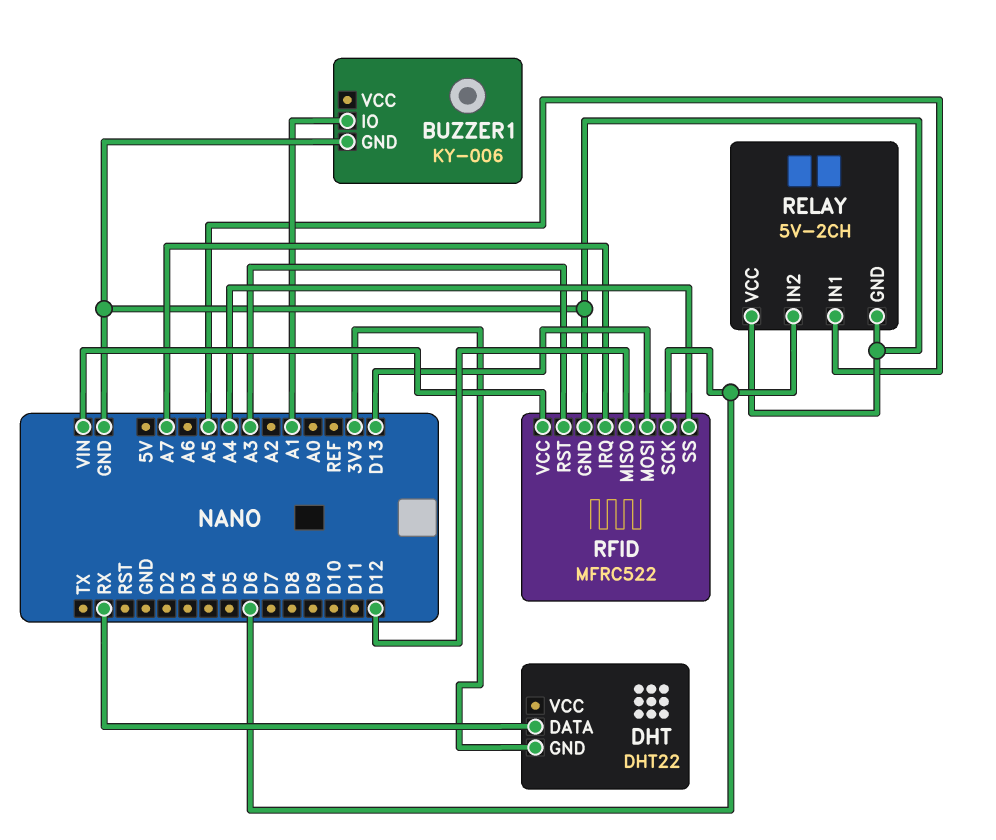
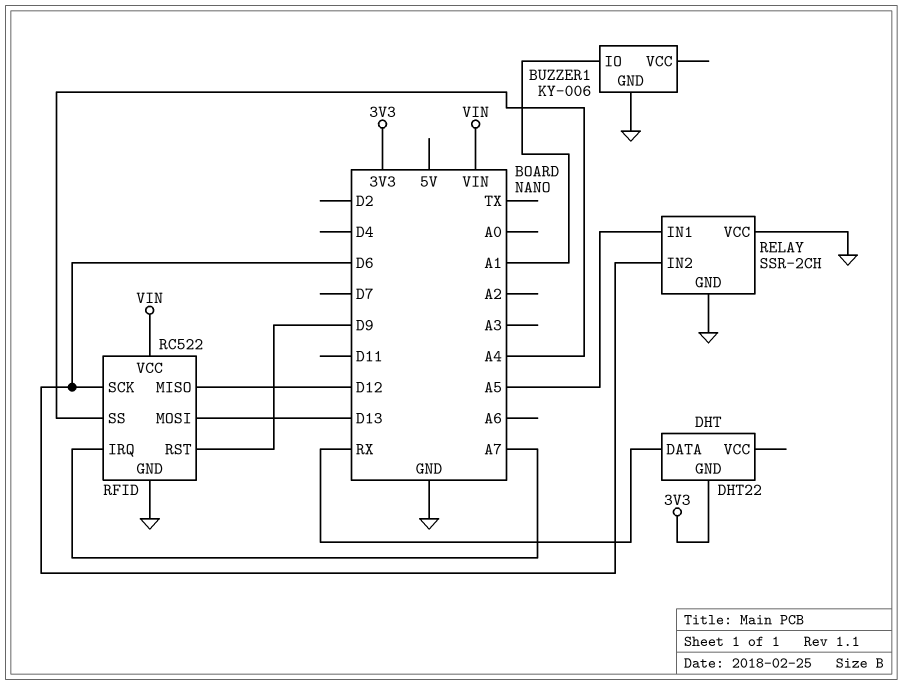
RELAY: 5V-2CH -> SSR-2CH
RFID: MFRC522 -> RC522
RFID pin RST: A3 -> D9

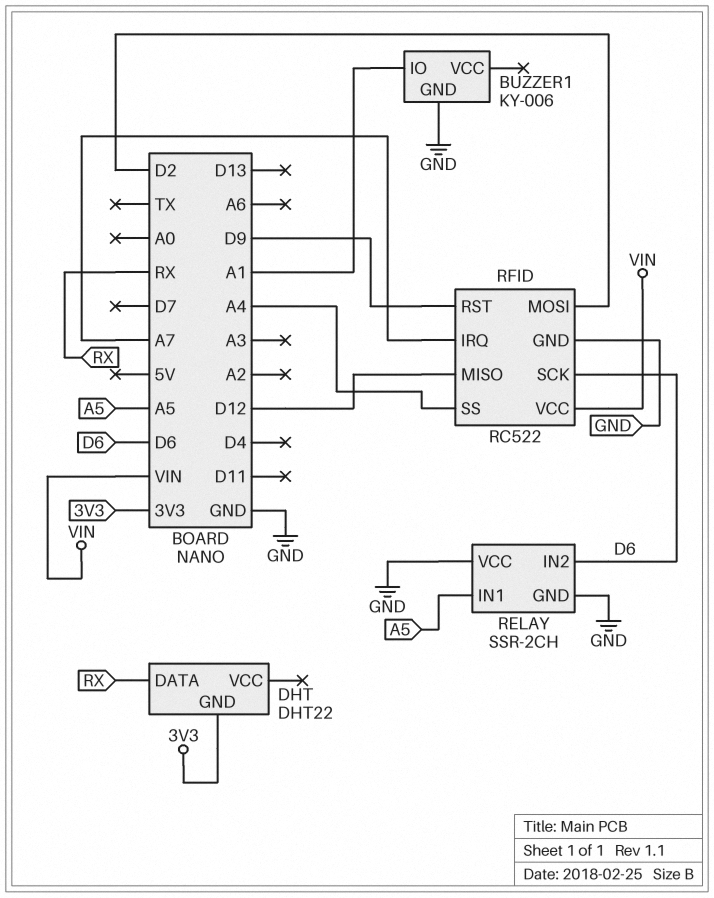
RFID pin MOSI: D13 -> D2

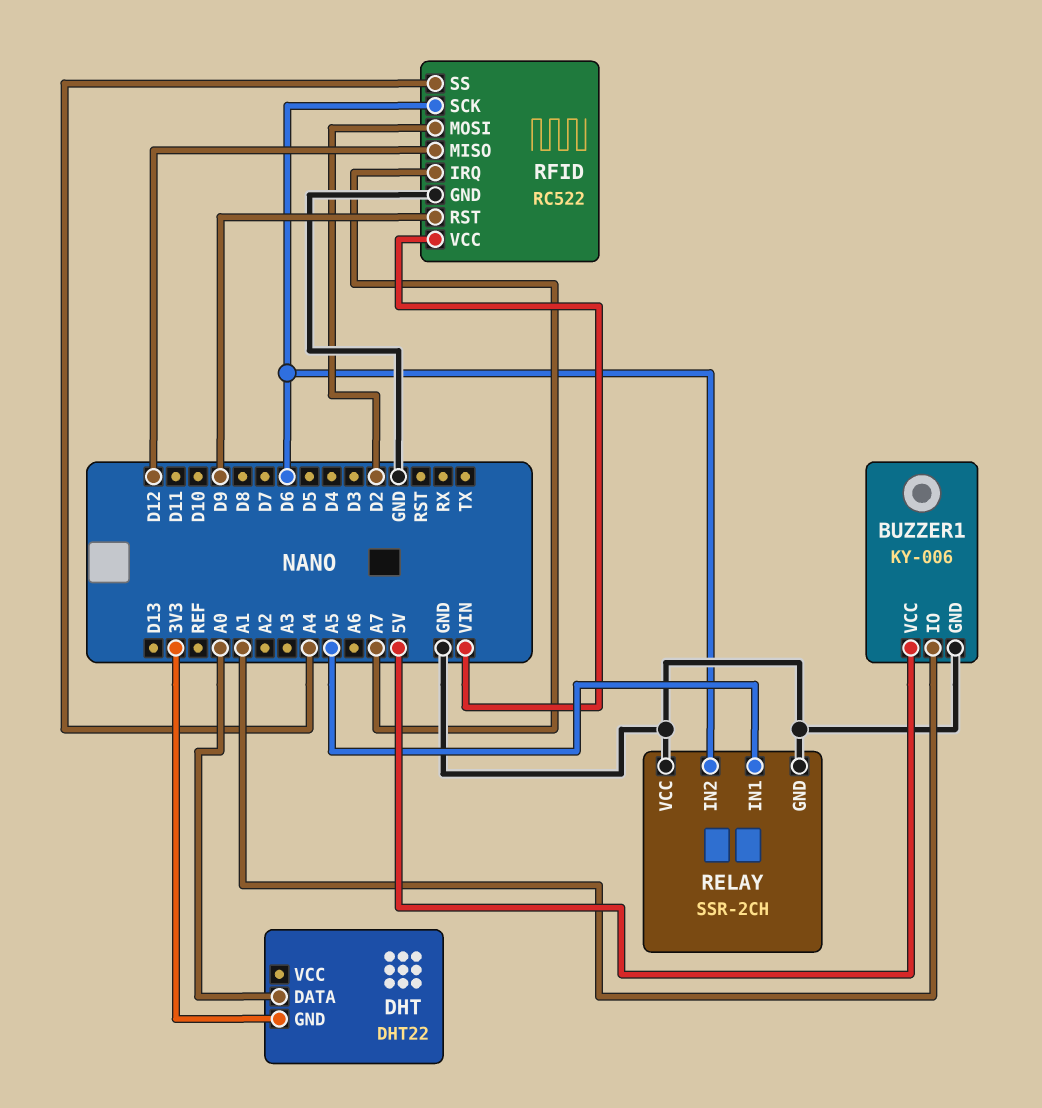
BUZZER1 pin VCC: none -> 5V
DHT pin DATA: RX -> A0

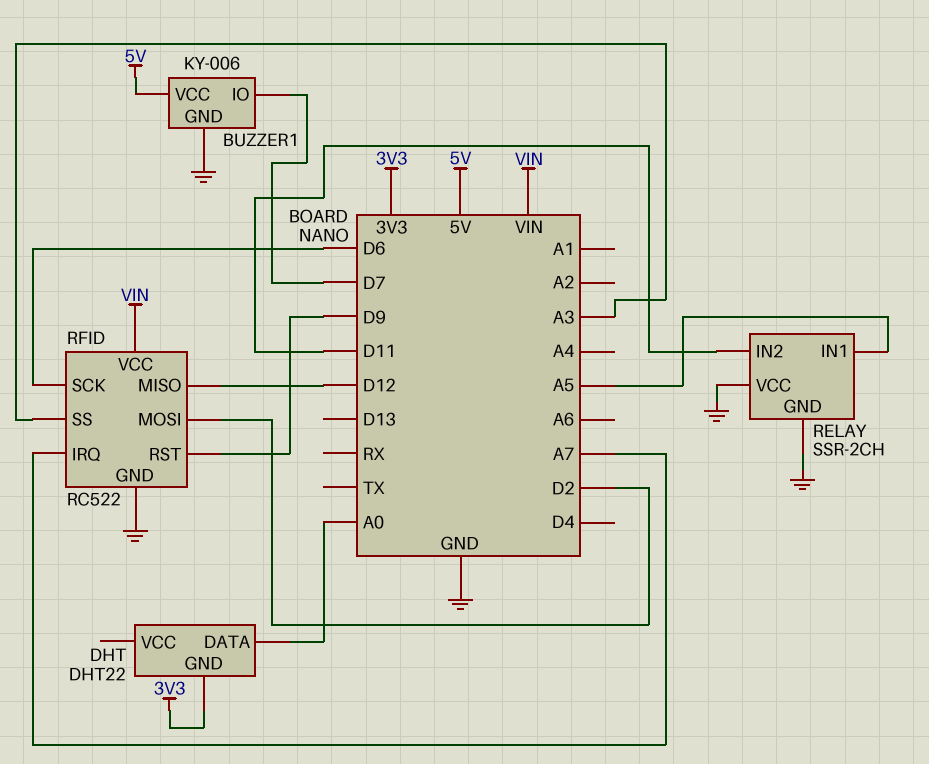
BUZZER1 pin IO: A1 -> D7
RELAY pin IN2: D6 -> D11
RFID pin SS: A4 -> A3

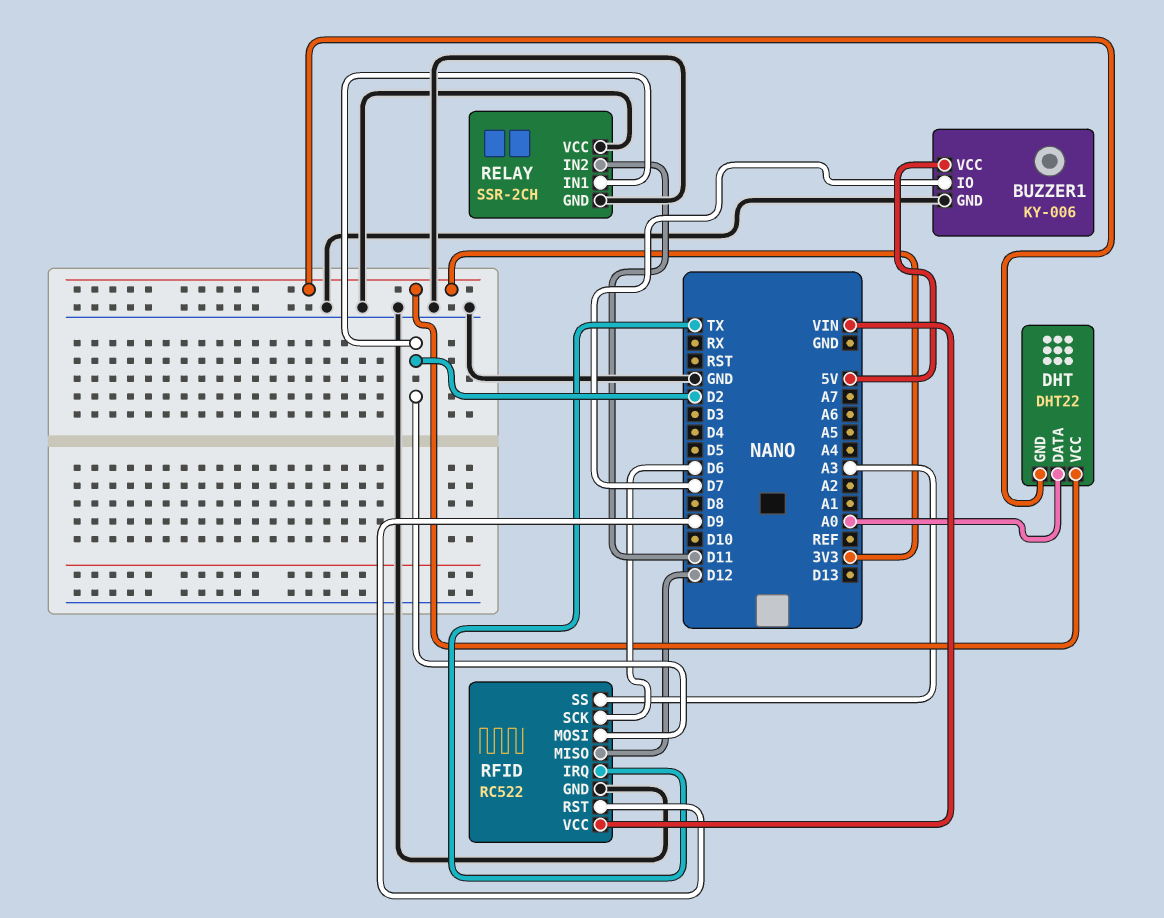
DHT pin VCC: none -> 3V3
RELAY pin IN1: A5 -> D2
RFID pin IRQ: A7 -> TX

